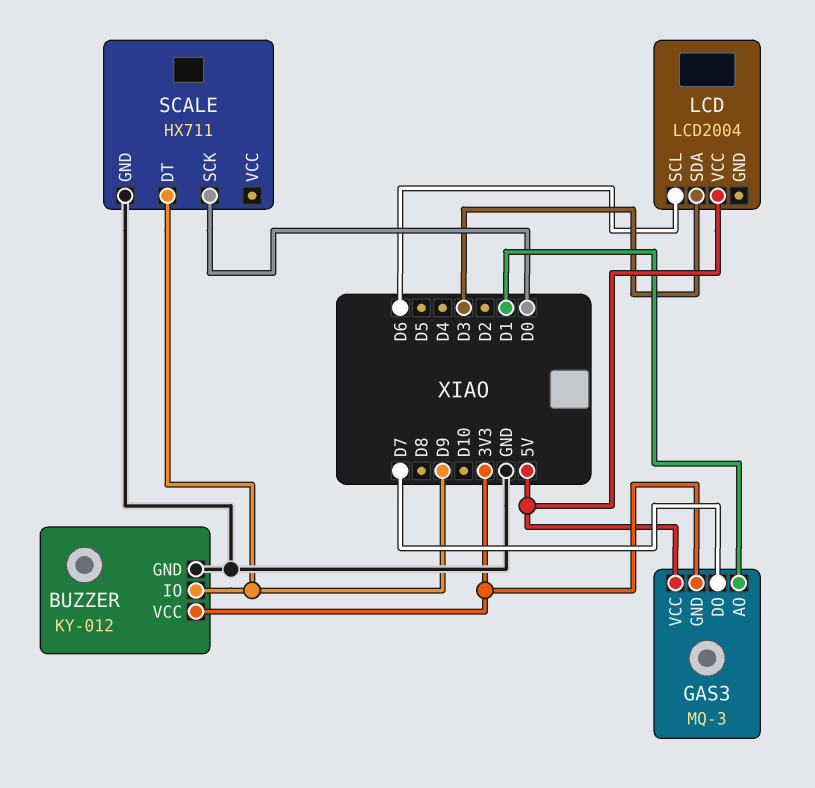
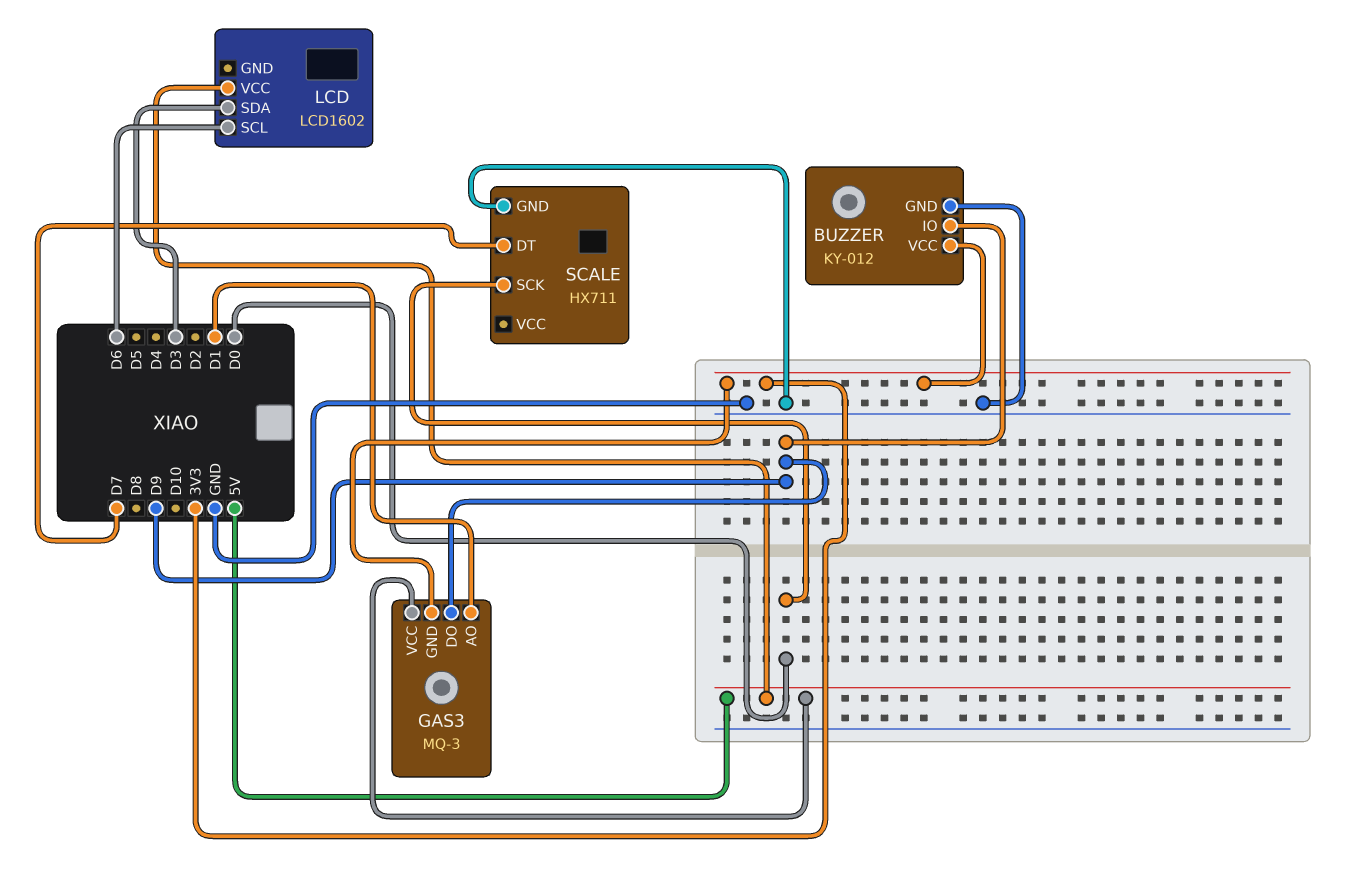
GAS3 pin DO: D7 -> D9
LCD: LCD2004 -> LCD1602
SCALE pin DT: D9 -> D7

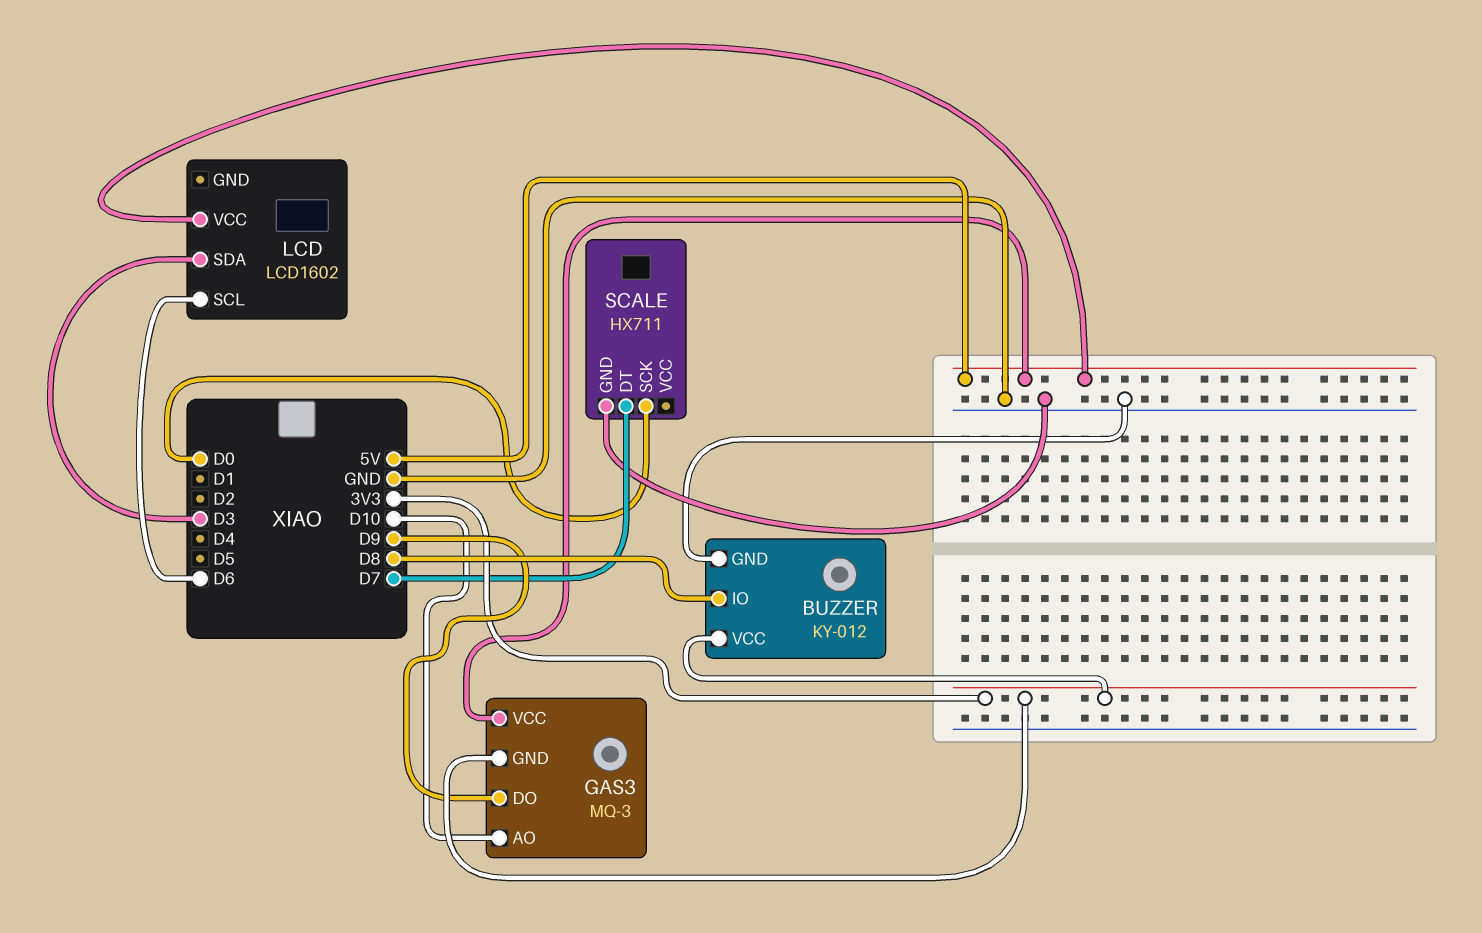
BUZZER pin IO: D9 -> D8
GAS3 pin AO: D1 -> D10

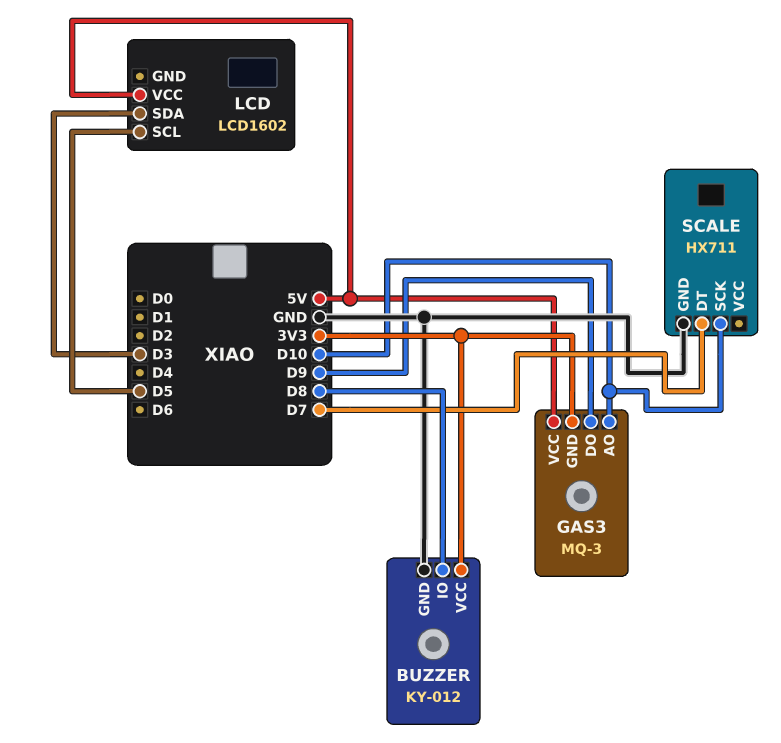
LCD pin SCL: D6 -> D5
SCALE pin SCK: D0 -> D10

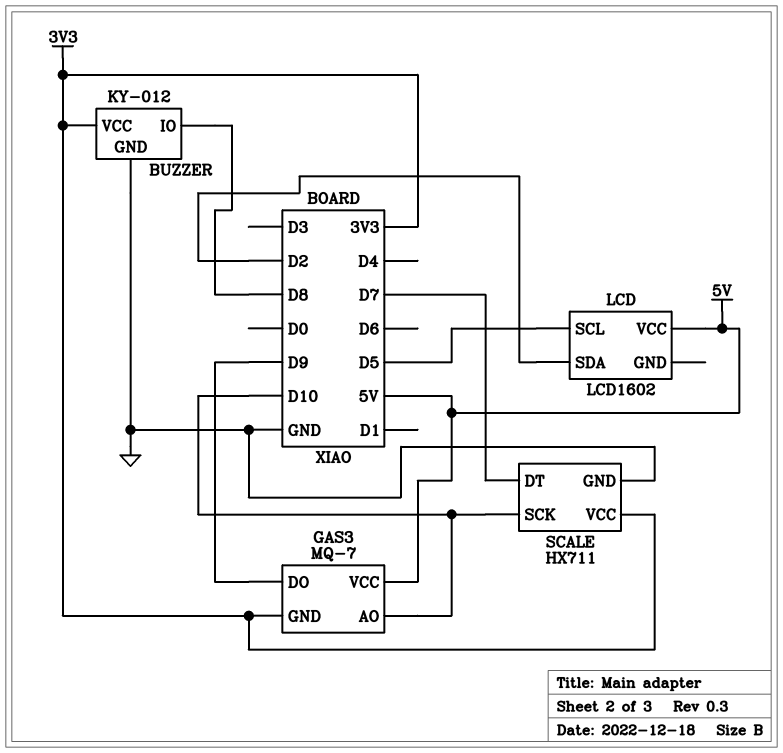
GAS3: MQ-3 -> MQ-7
LCD pin SDA: D3 -> D2
SCALE pin VCC: none -> 3V3

